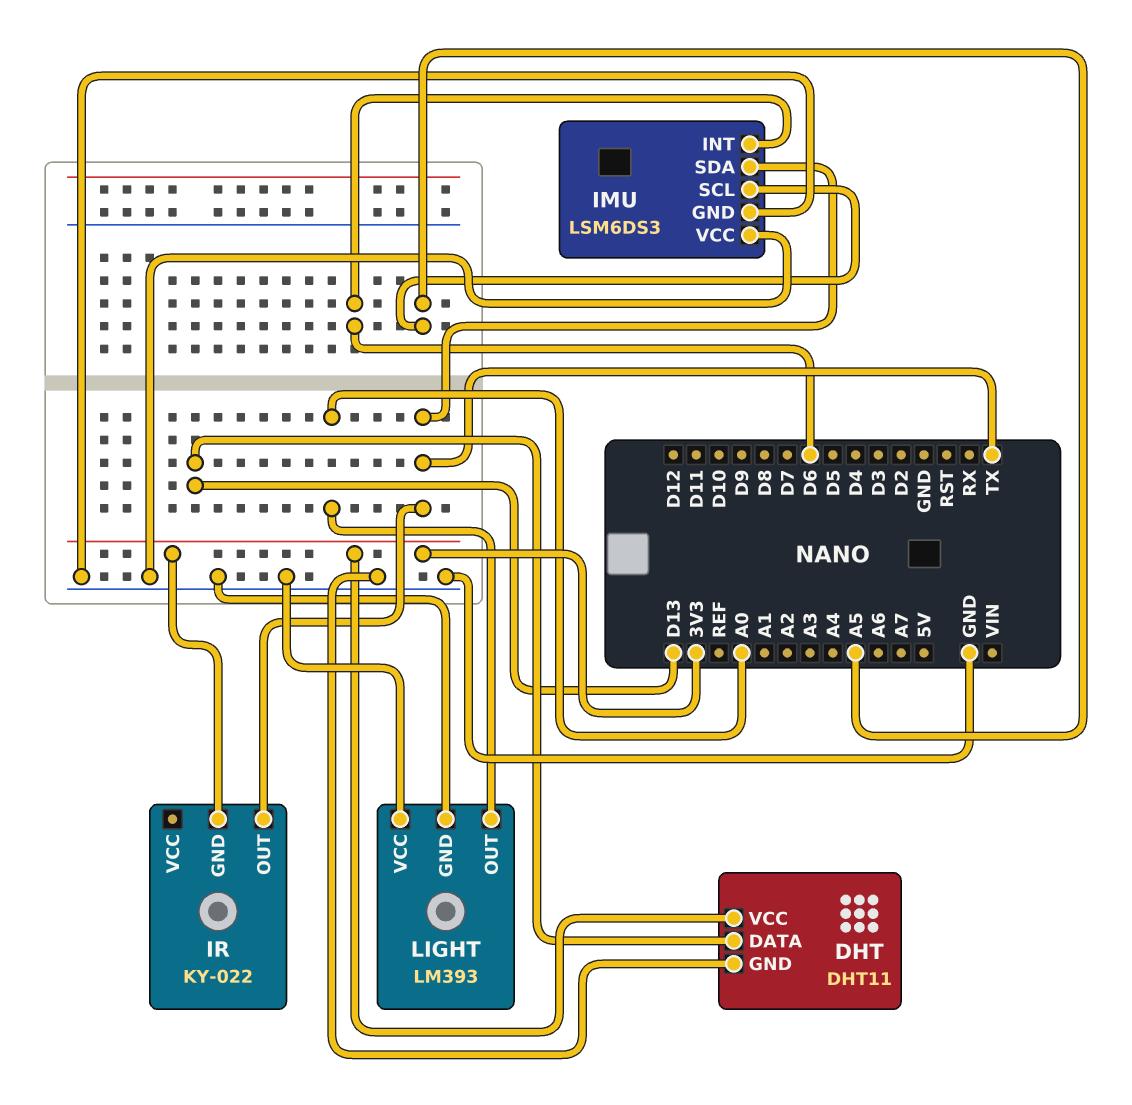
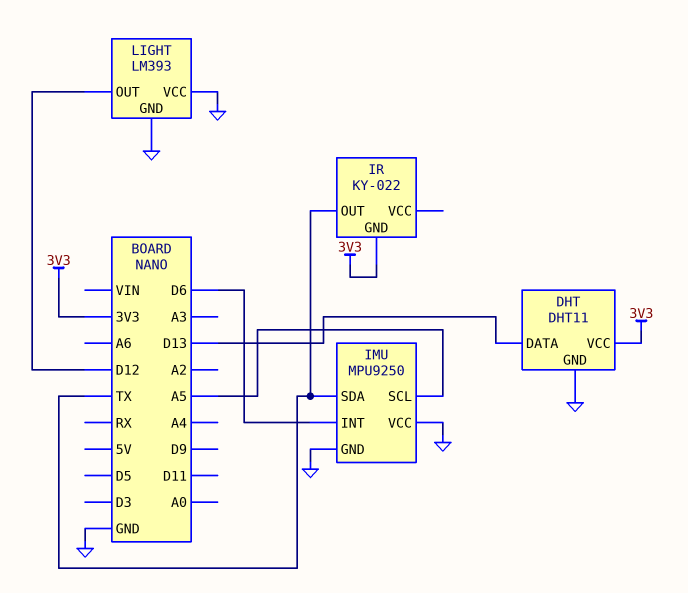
IMU: LSM6DS3 -> MPU9250
LIGHT pin OUT: A0 -> D12

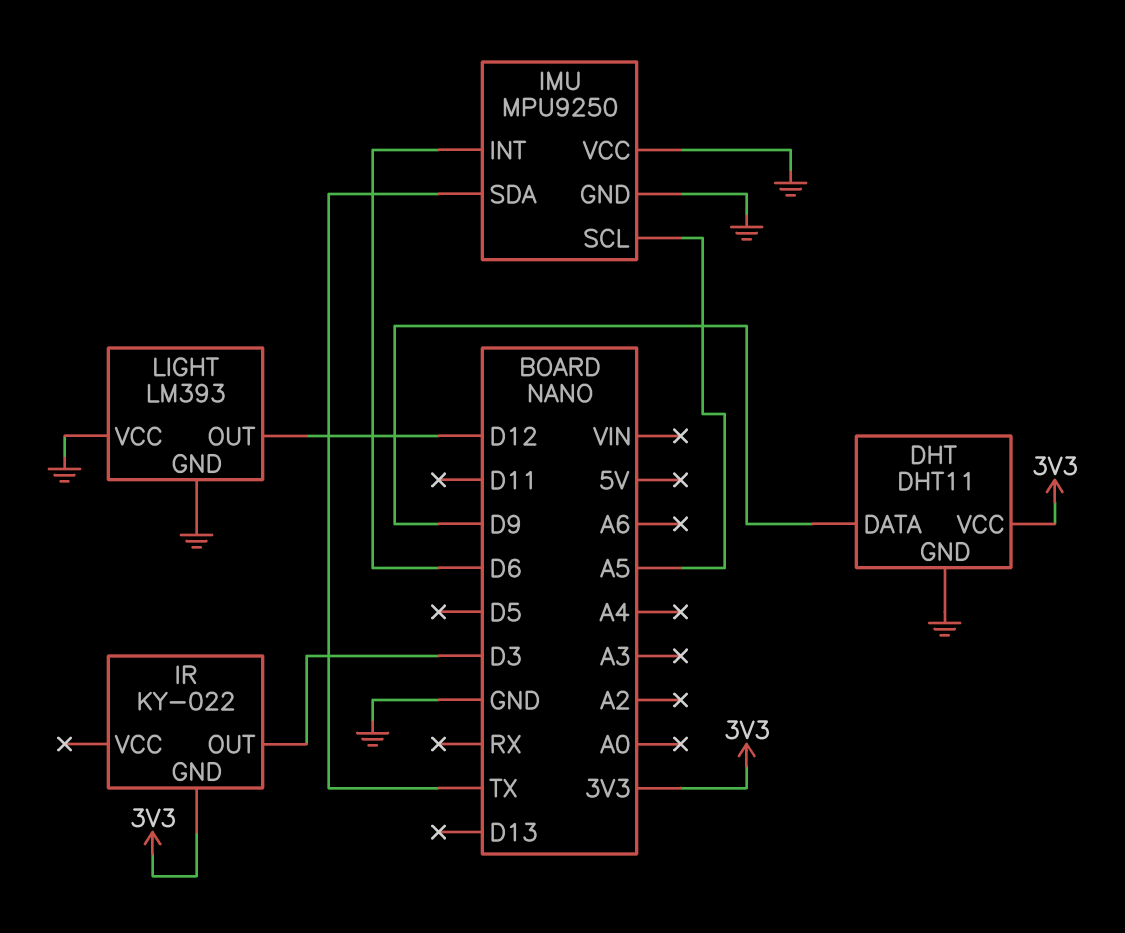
DHT pin DATA: D13 -> D9
IR pin OUT: TX -> D3

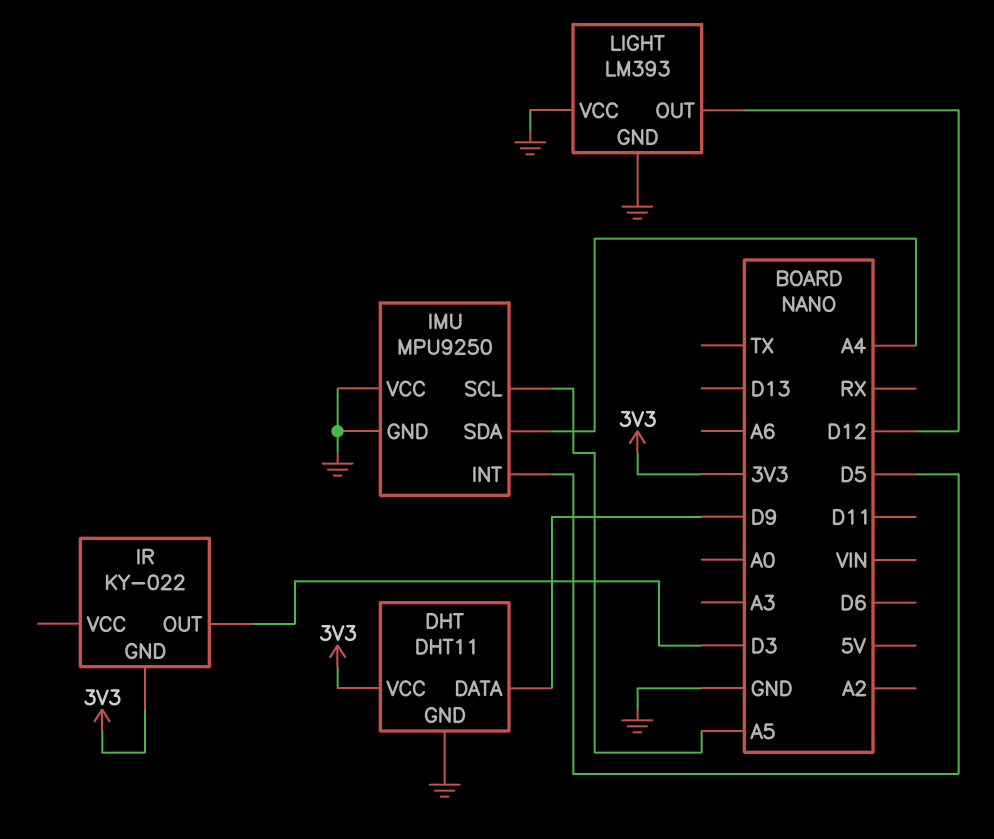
IMU pin INT: D6 -> D5
IMU pin SDA: TX -> A4

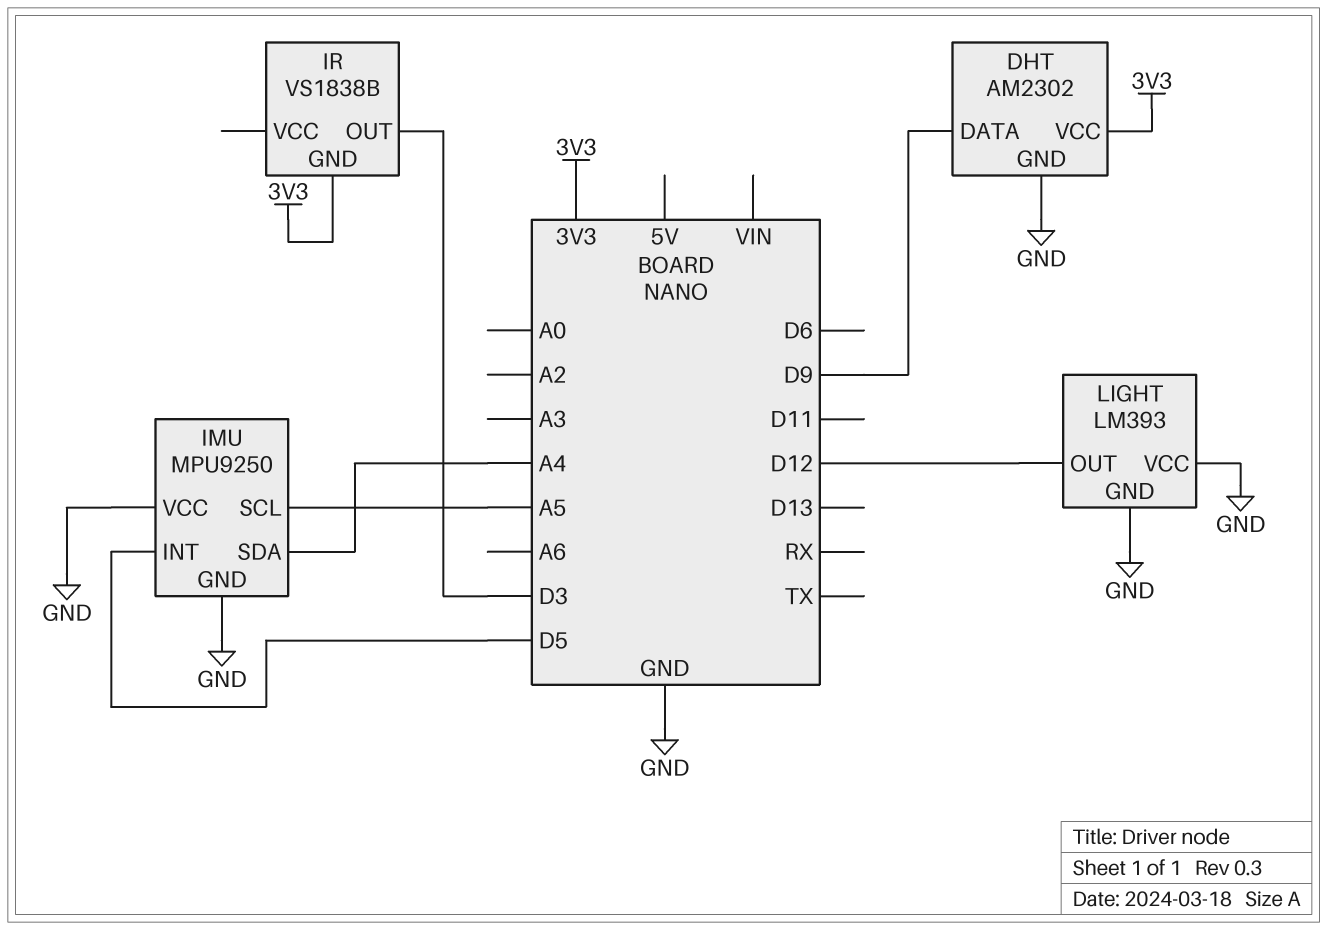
DHT: DHT11 -> AM2302
IR: KY-022 -> VS1838B

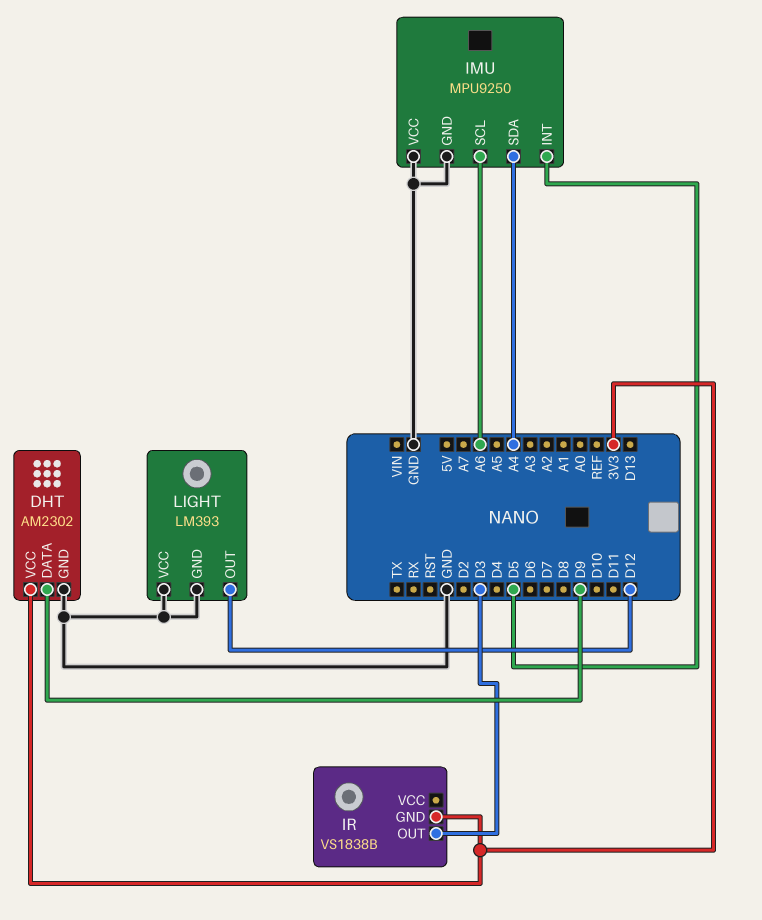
IMU pin SCL: A5 -> A6

